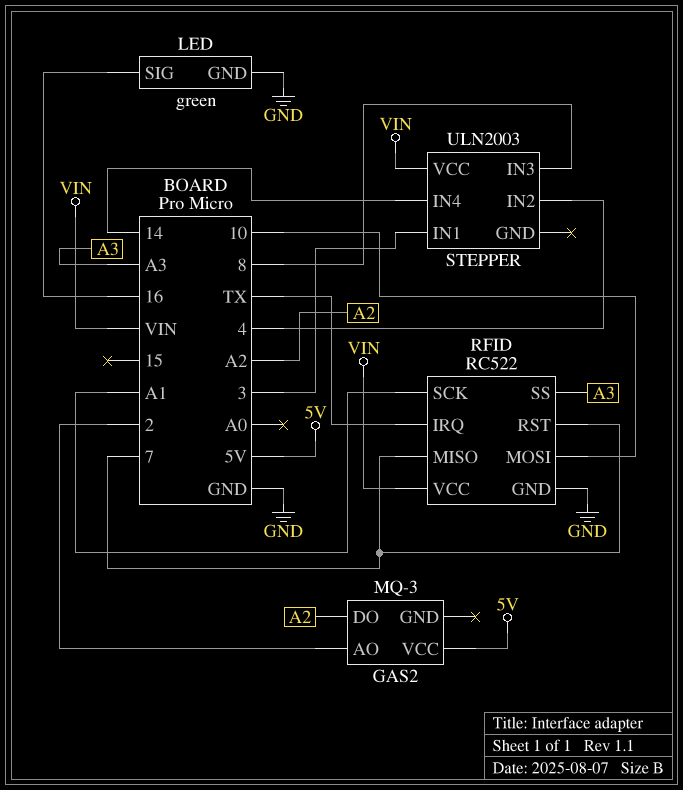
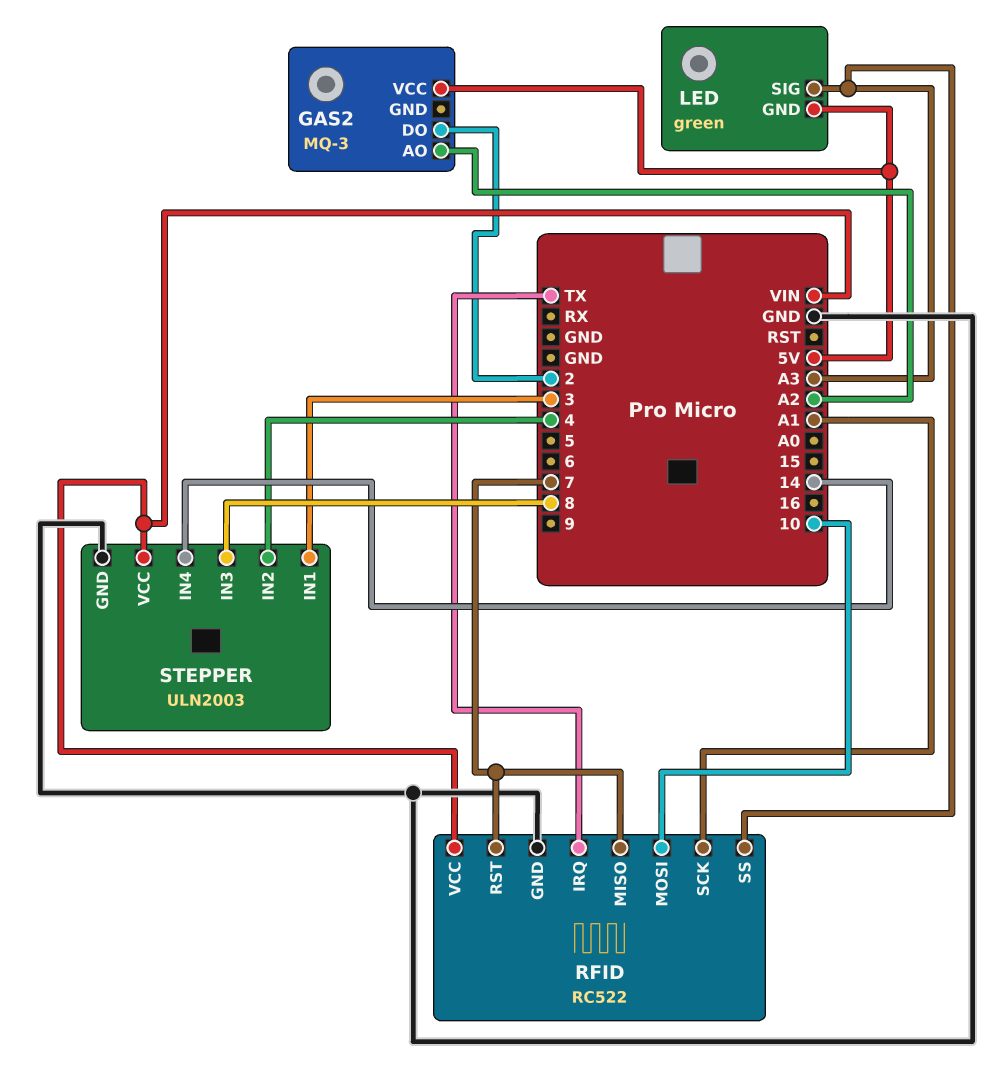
GAS2 pin AO: 2 -> A2
GAS2 pin DO: A2 -> 2
LED pin GND: GND -> 5V
LED pin SIG: 16 -> A3
STEPPER pin GND: none -> GND

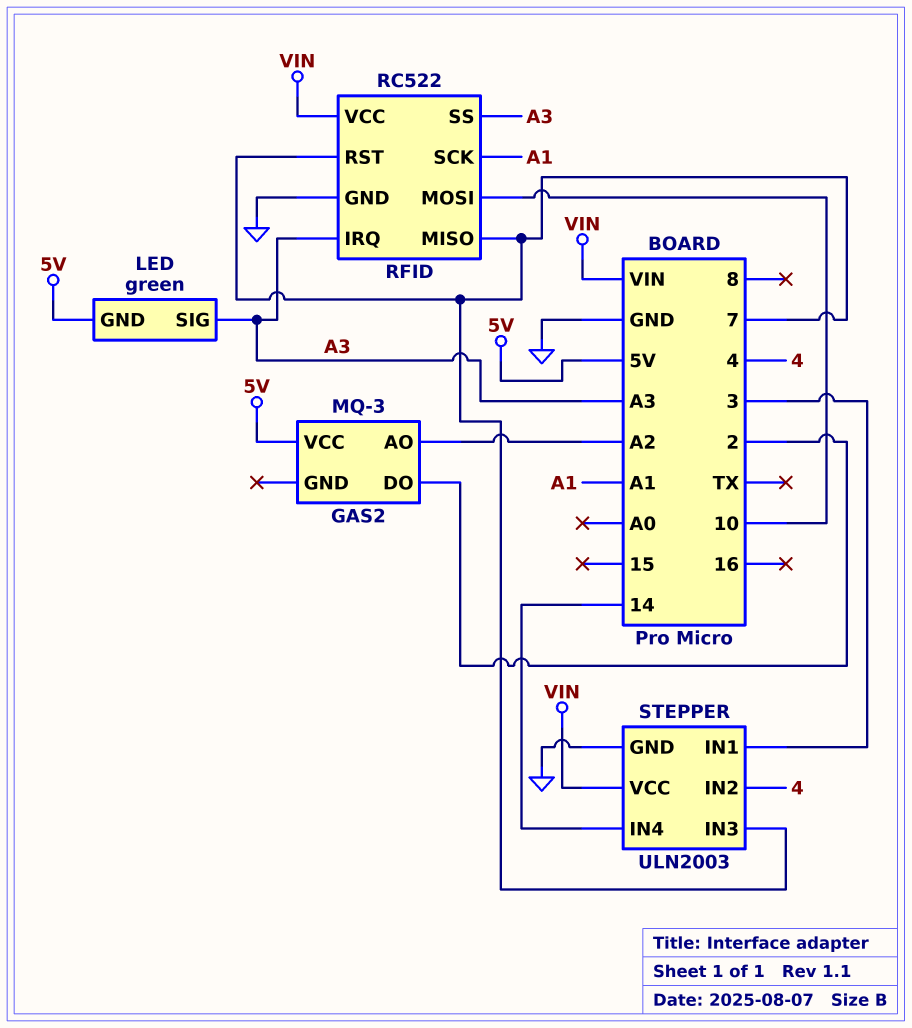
RFID pin IRQ: TX -> A3
STEPPER pin IN3: 8 -> 7

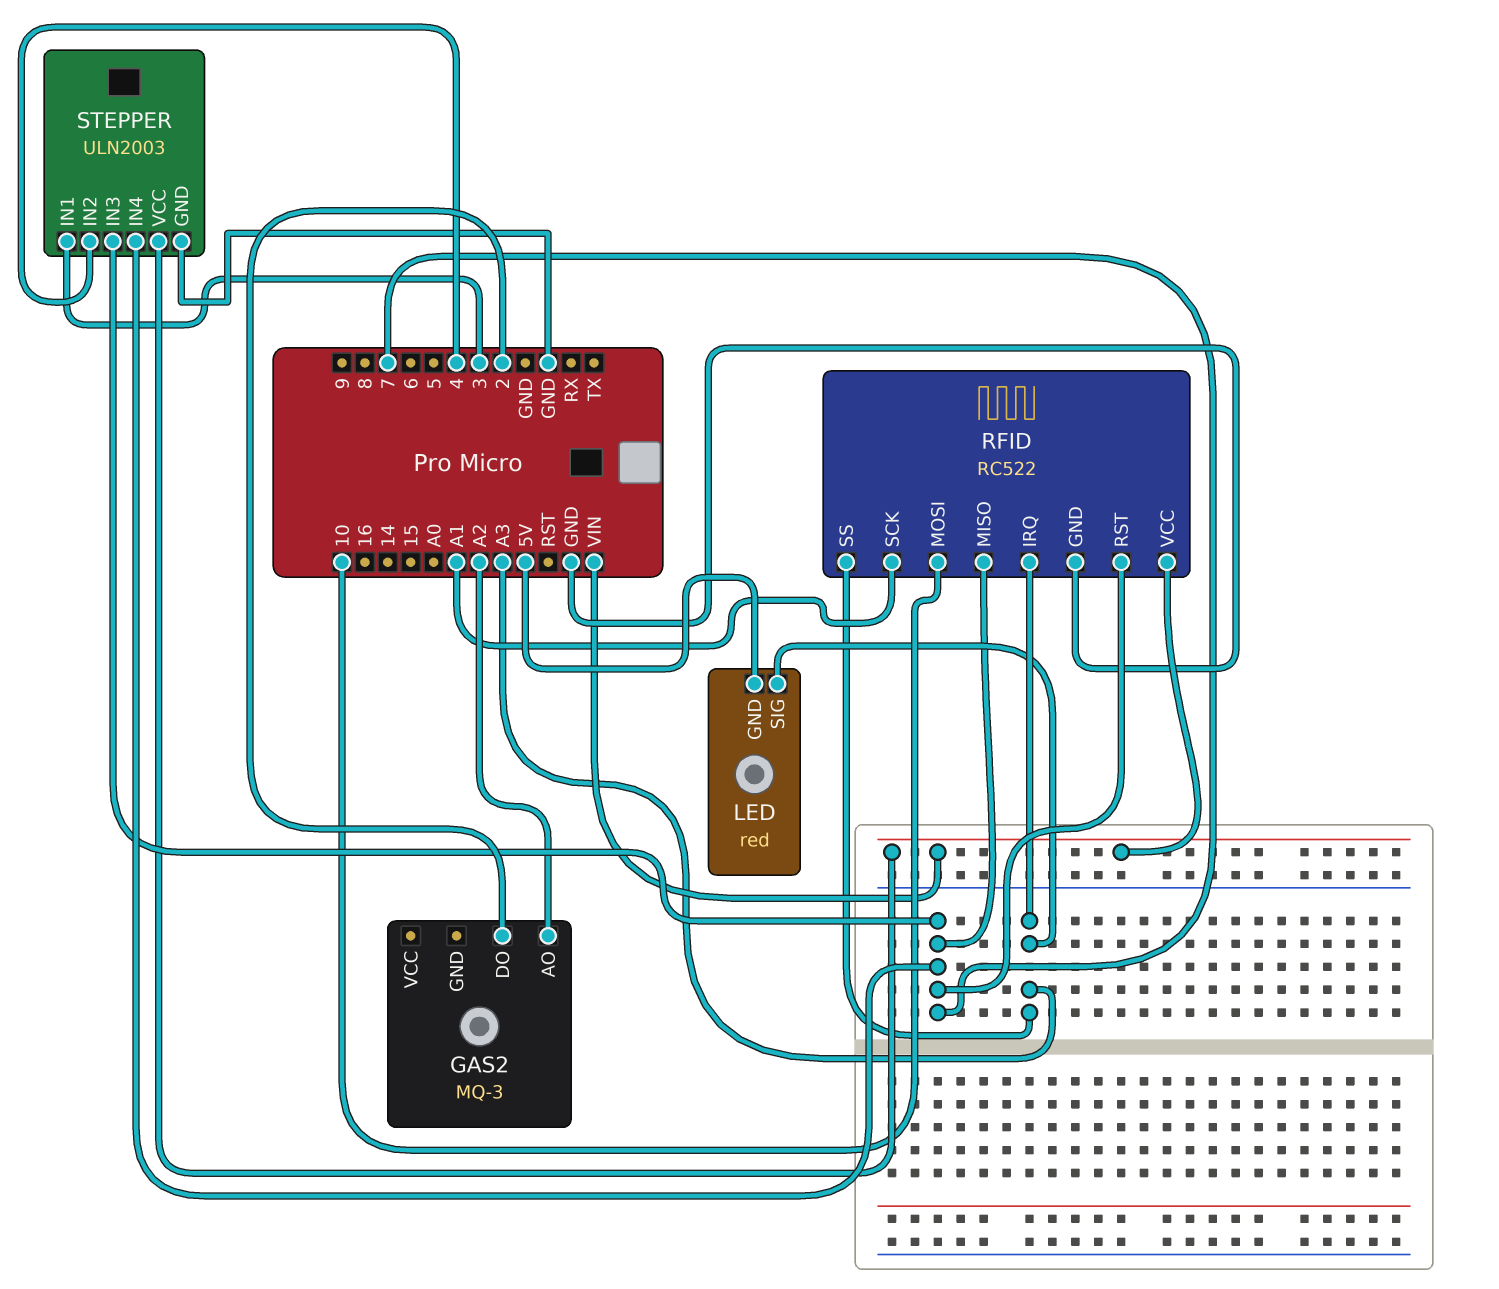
GAS2 pin VCC: 5V -> none
LED: green -> red
STEPPER pin IN4: 14 -> 7

